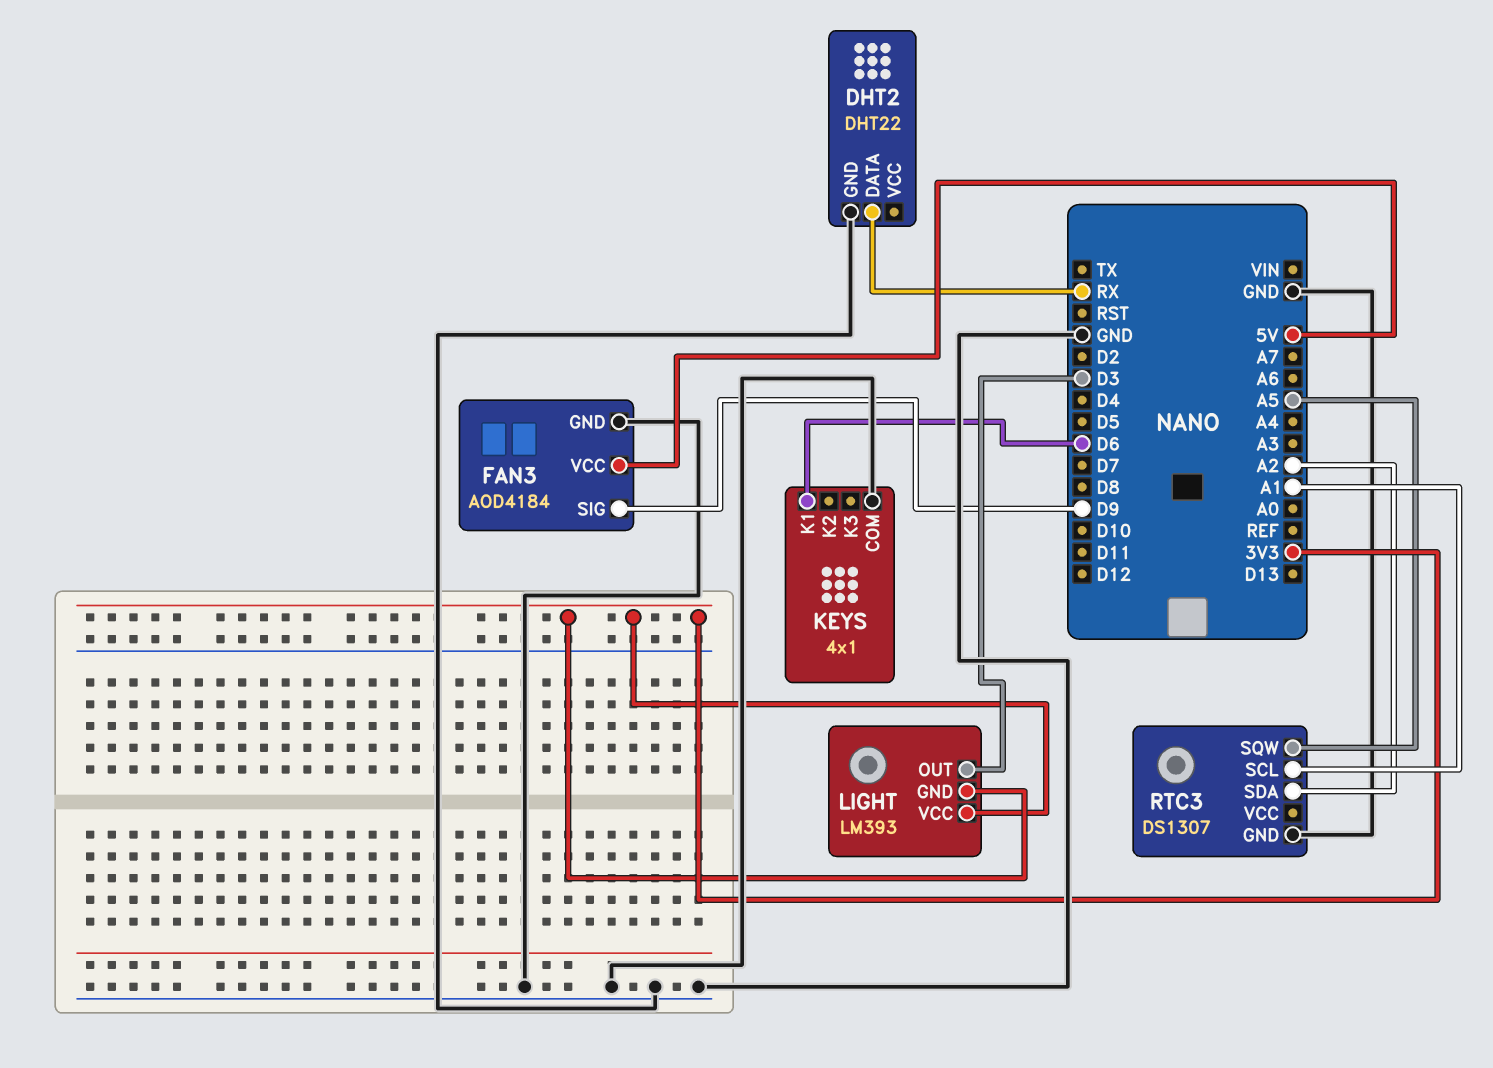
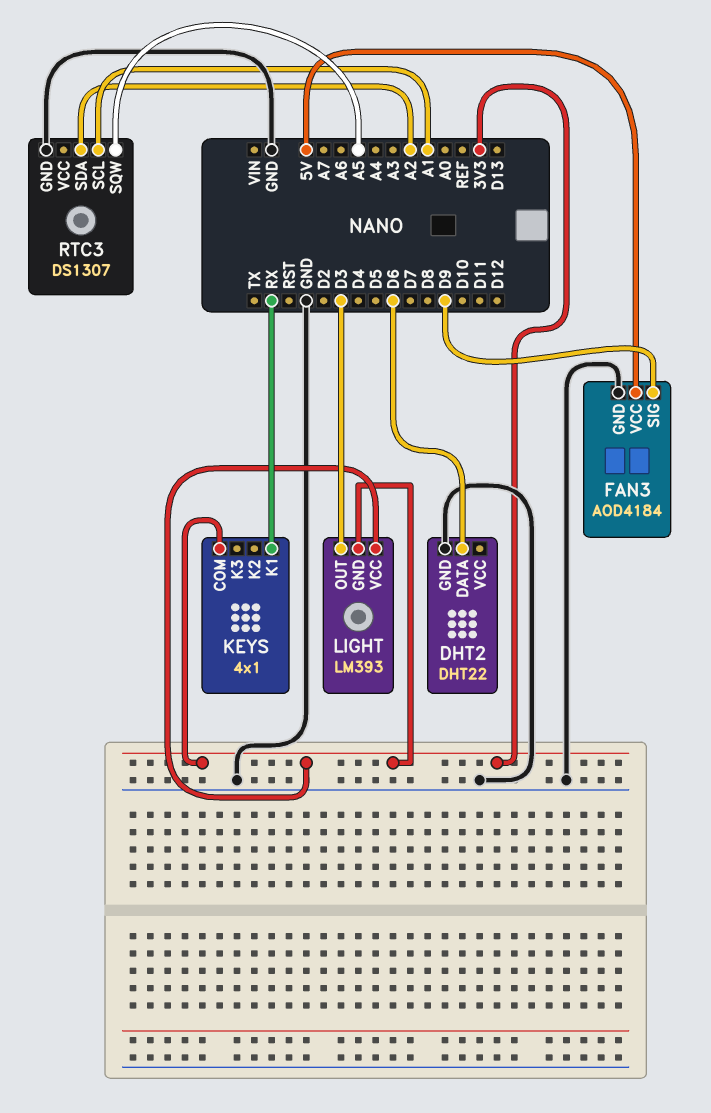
DHT2 pin DATA: RX -> D6
KEYS pin COM: GND -> 3V3
KEYS pin K1: D6 -> RX

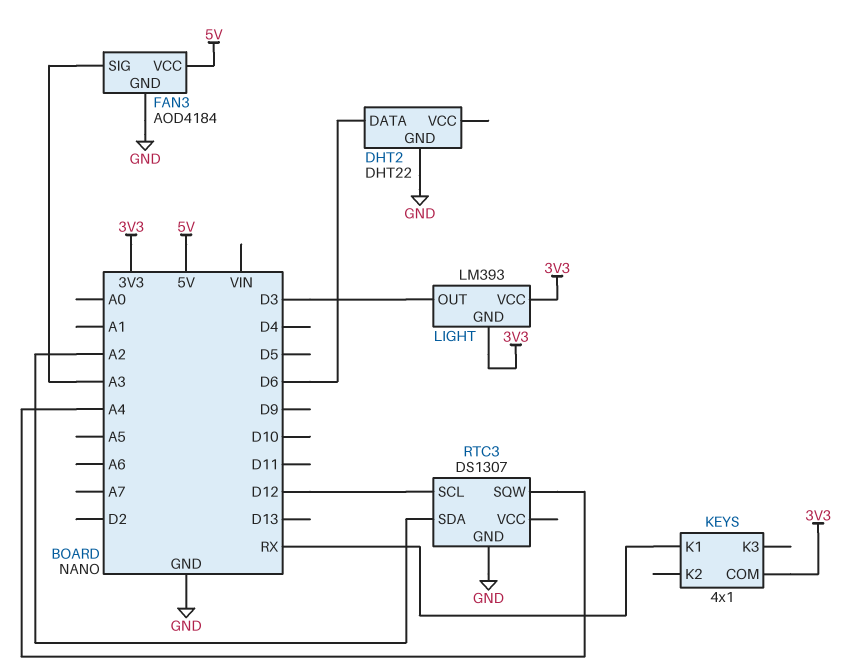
FAN3 pin SIG: D9 -> A3
RTC3 pin SCL: A1 -> D12
RTC3 pin SQW: A5 -> A4

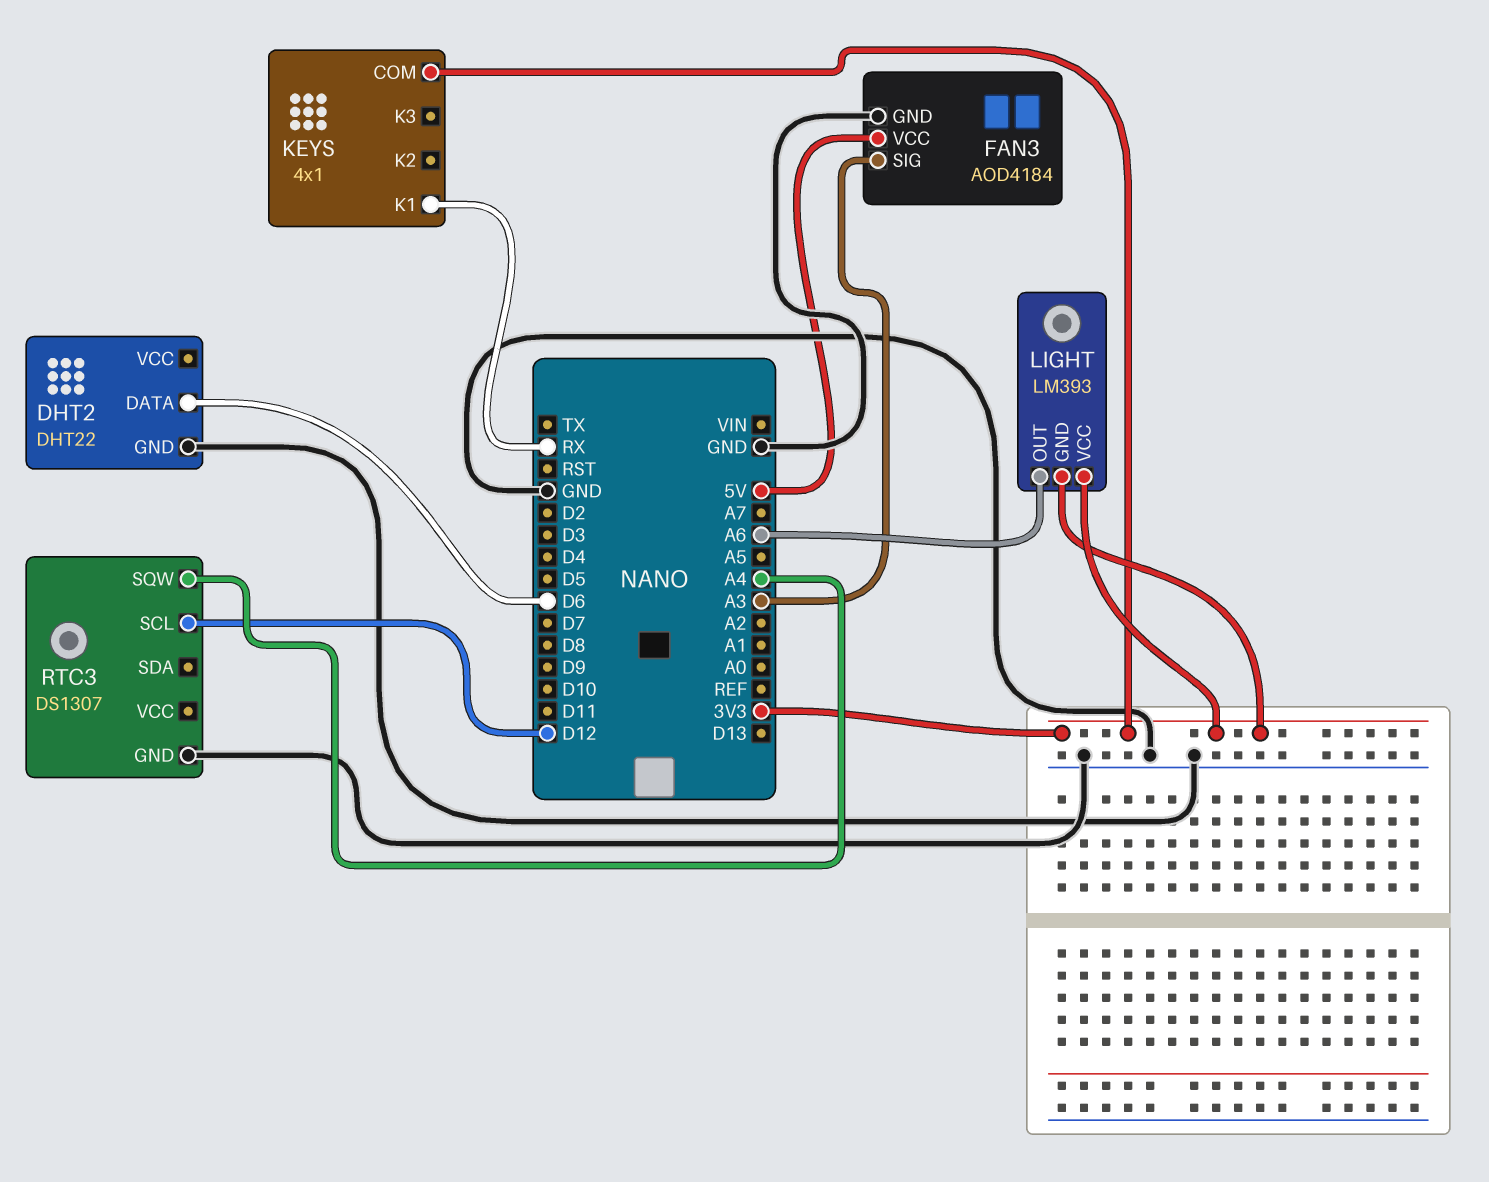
LIGHT pin OUT: D3 -> A6
RTC3 pin SDA: A2 -> none

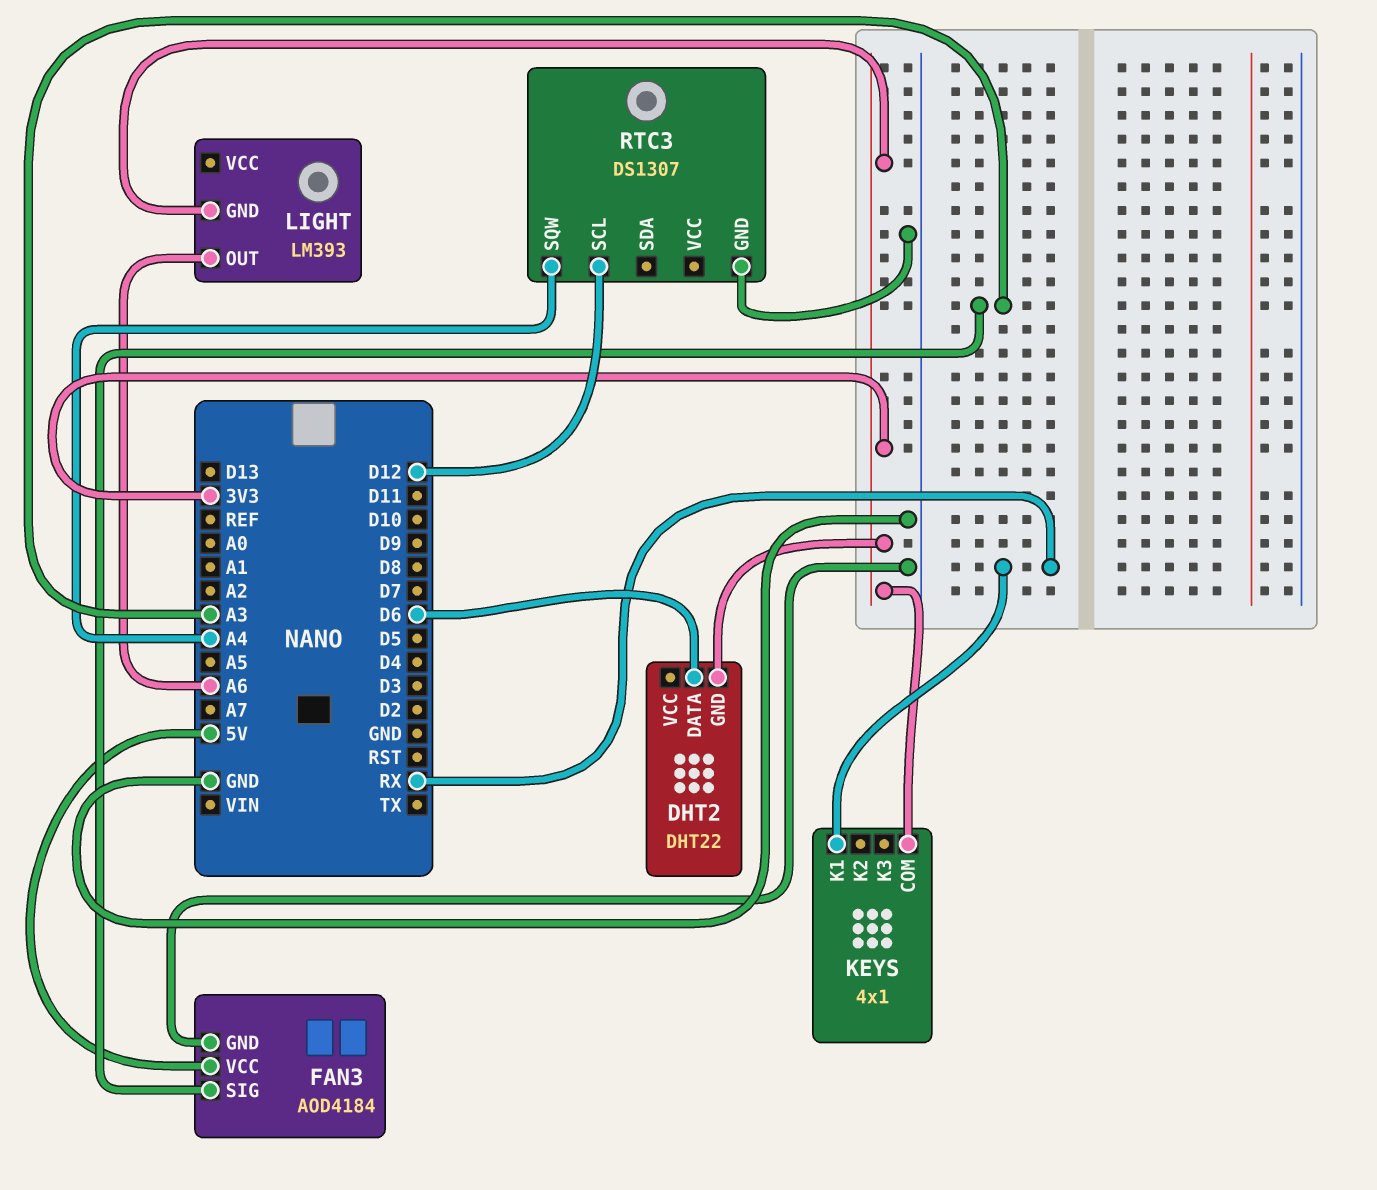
DHT2 pin GND: GND -> 3V3
LIGHT pin VCC: 3V3 -> none

